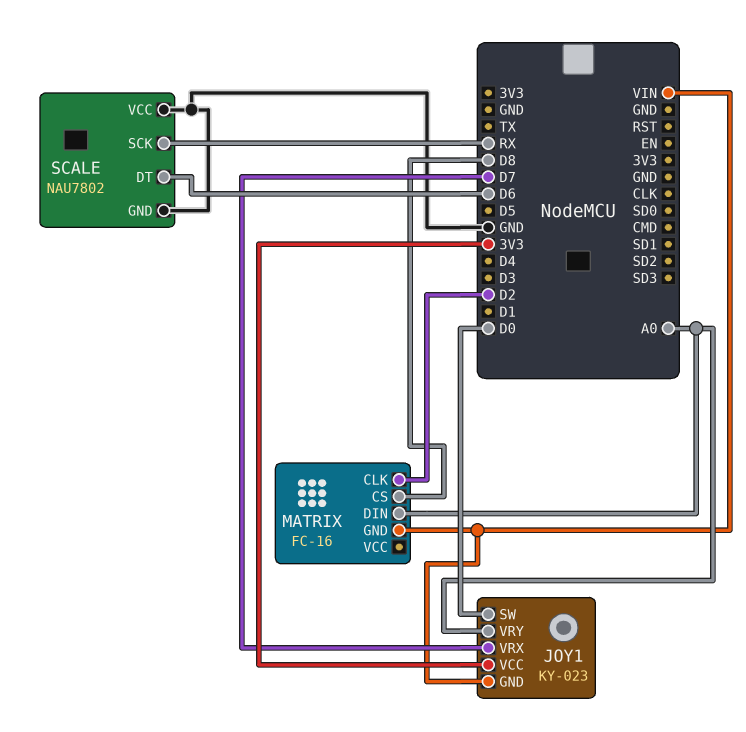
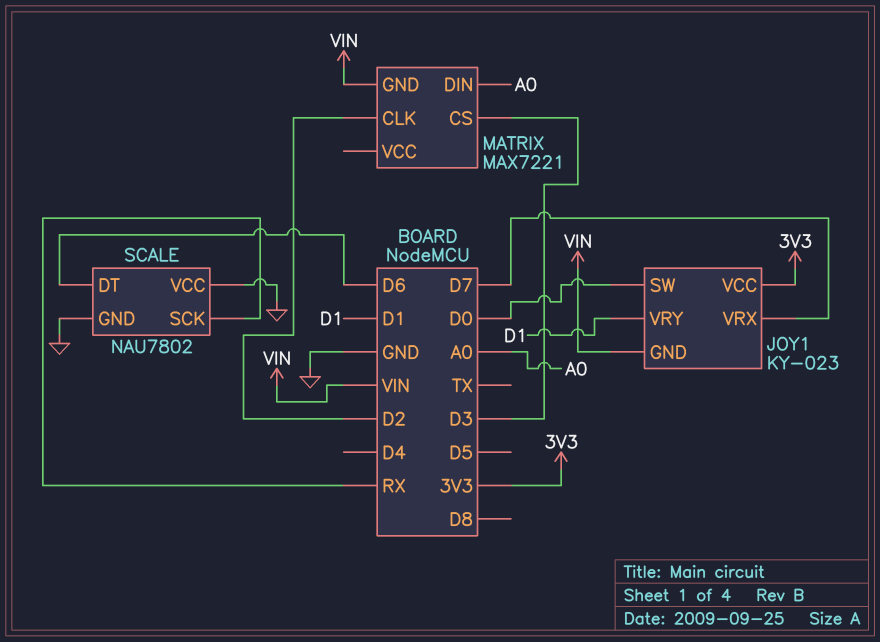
JOY1 pin VRY: A0 -> D1
MATRIX: FC-16 -> MAX7221
MATRIX pin CS: D8 -> D3

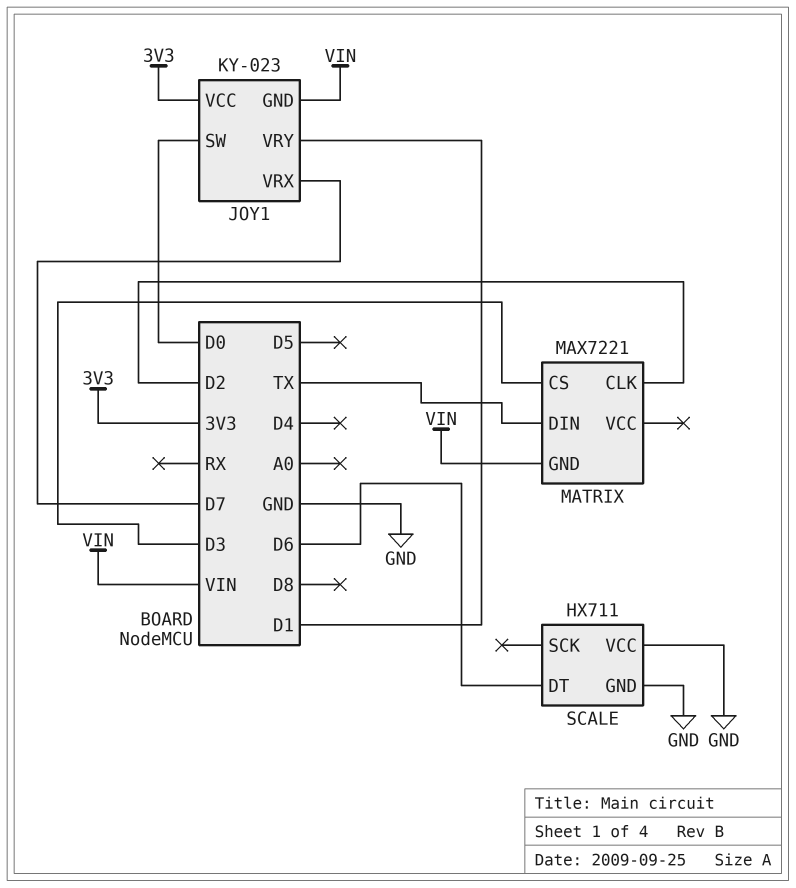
MATRIX pin DIN: A0 -> TX
SCALE: NAU7802 -> HX711
SCALE pin SCK: RX -> none

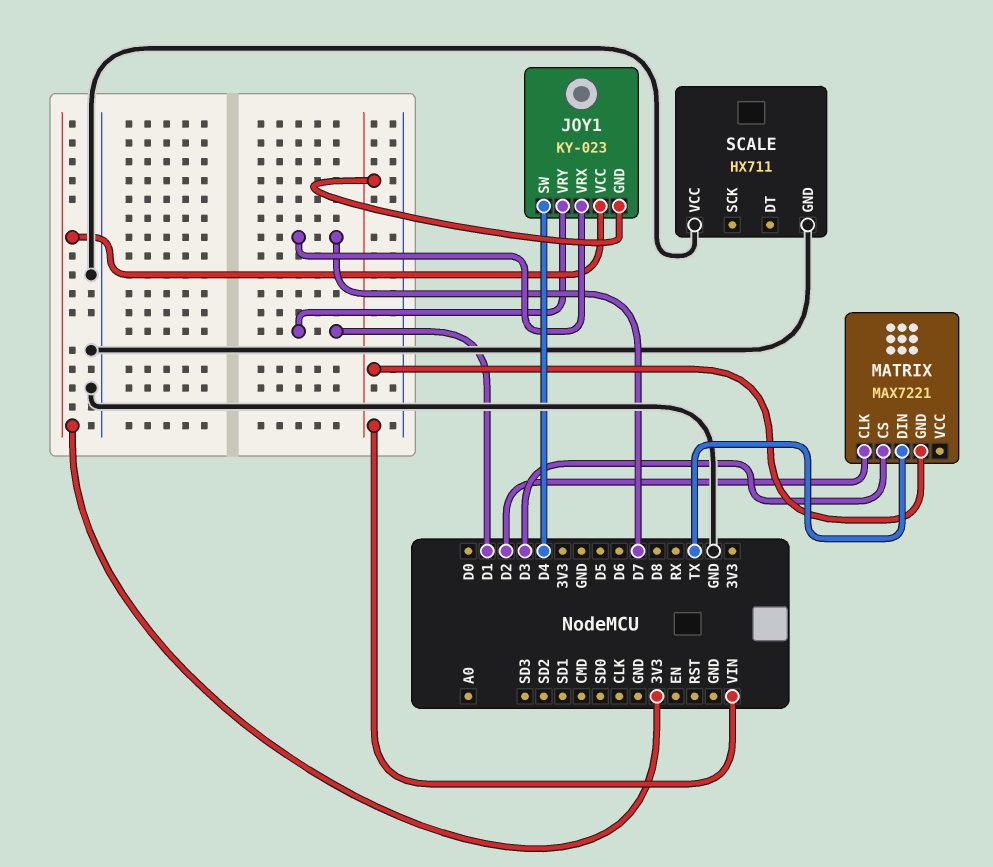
JOY1 pin SW: D0 -> D4
SCALE pin DT: D6 -> none

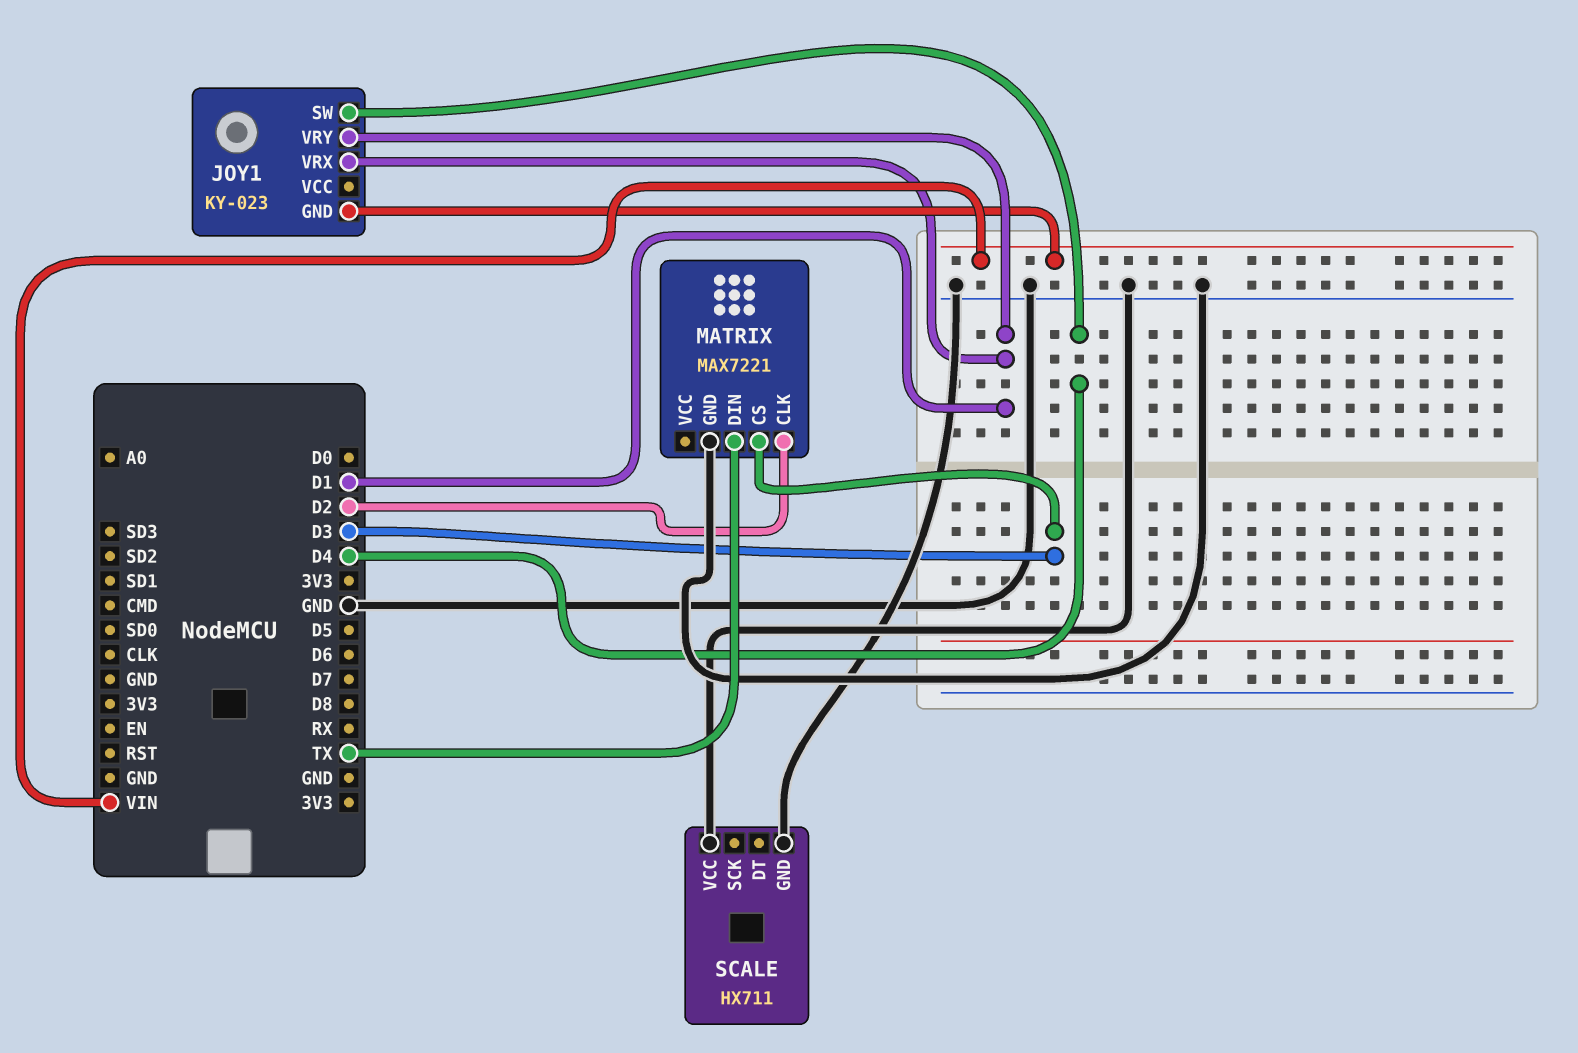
JOY1 pin VCC: 3V3 -> none
JOY1 pin VRX: D7 -> D1
MATRIX pin GND: VIN -> GND

